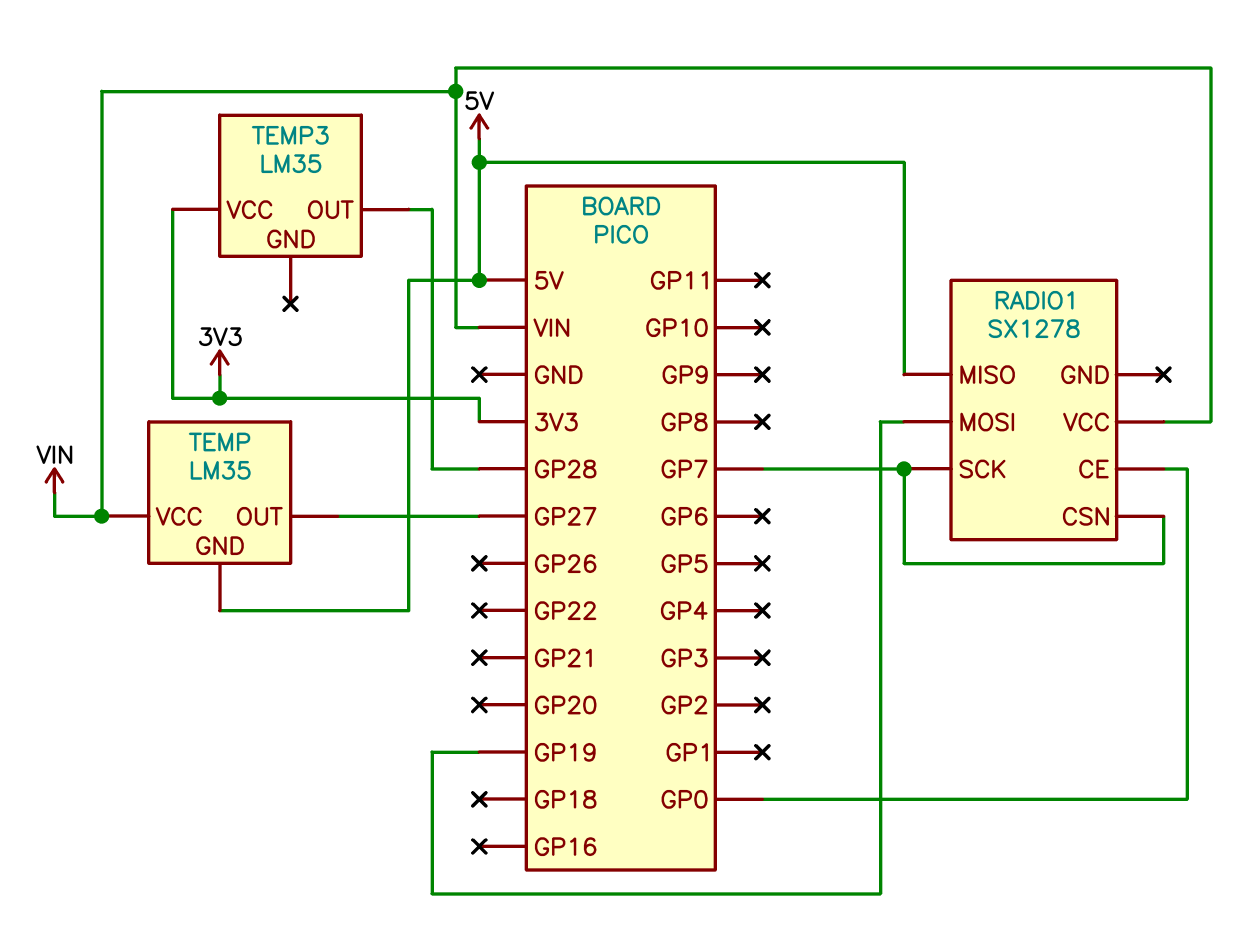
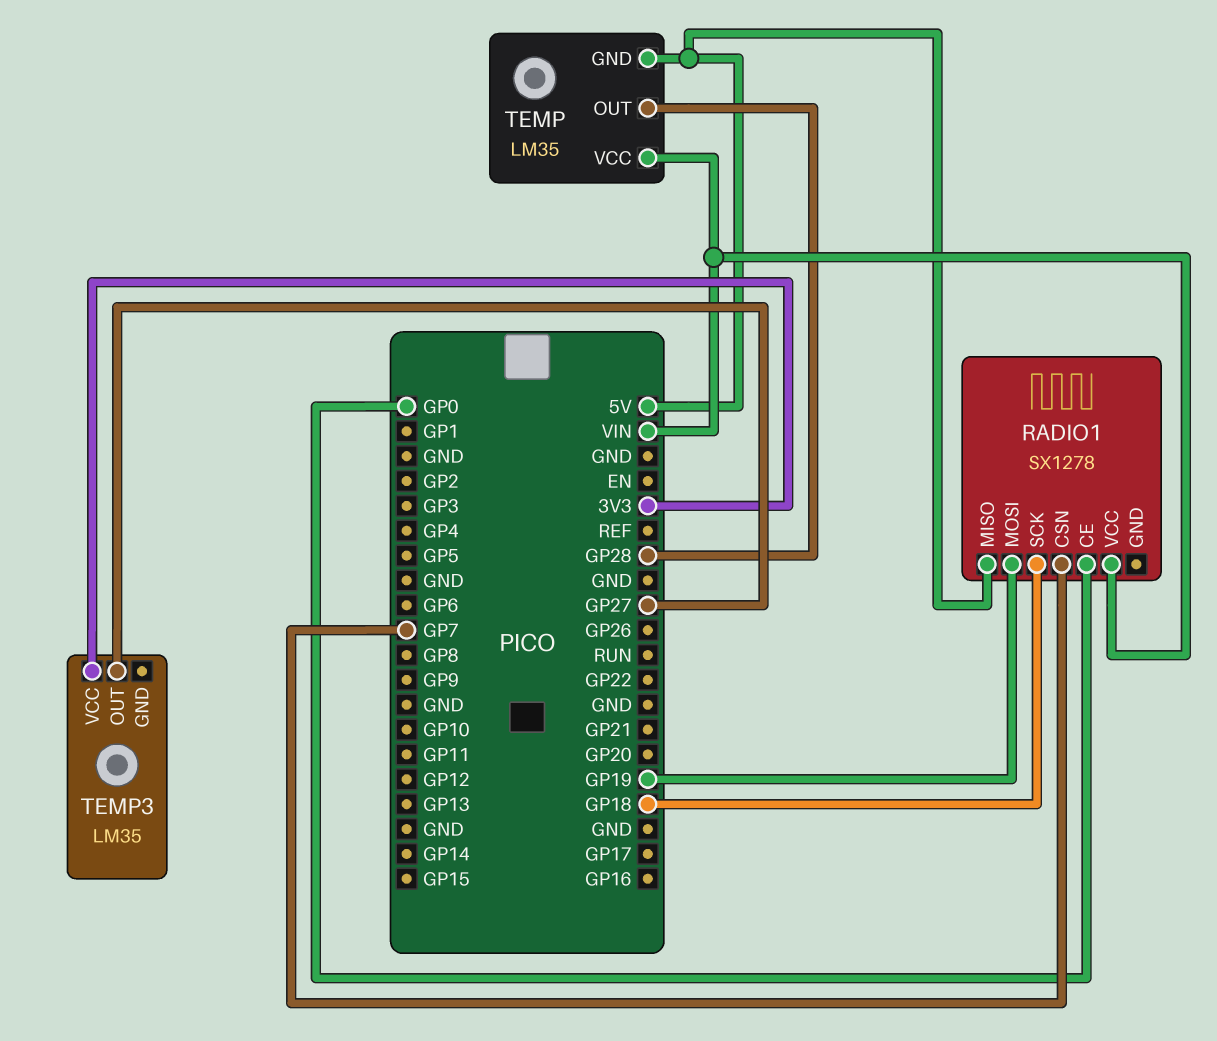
RADIO1 pin SCK: GP7 -> GP18
TEMP pin OUT: GP27 -> GP28
TEMP3 pin OUT: GP28 -> GP27

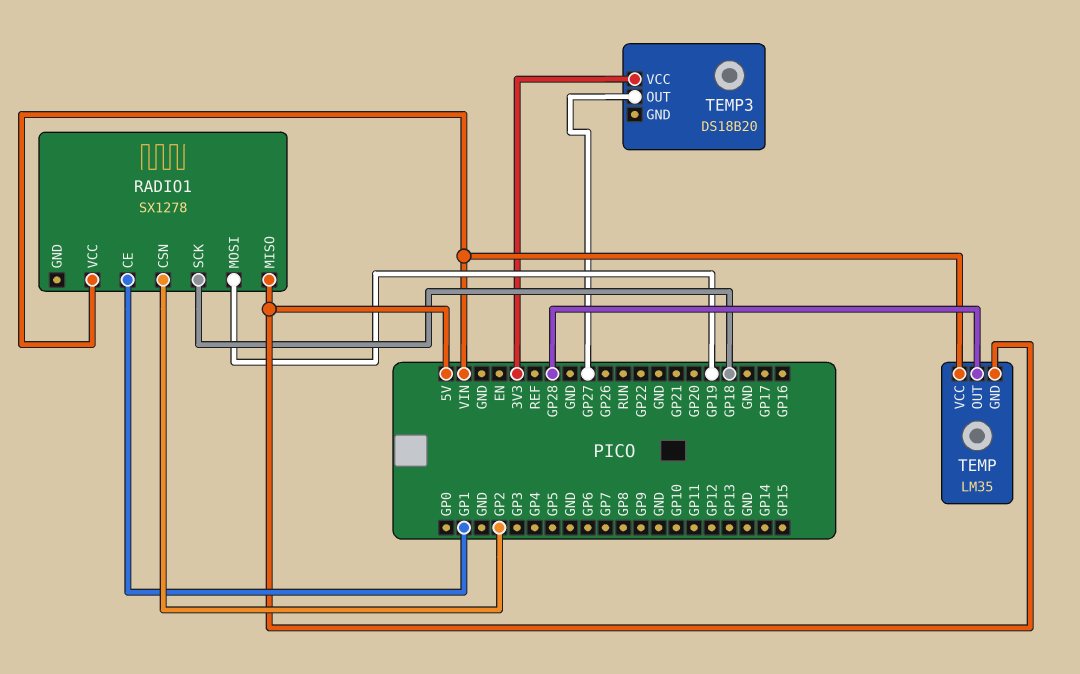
RADIO1 pin CE: GP0 -> GP1
RADIO1 pin CSN: GP7 -> GP2
TEMP3: LM35 -> DS18B20

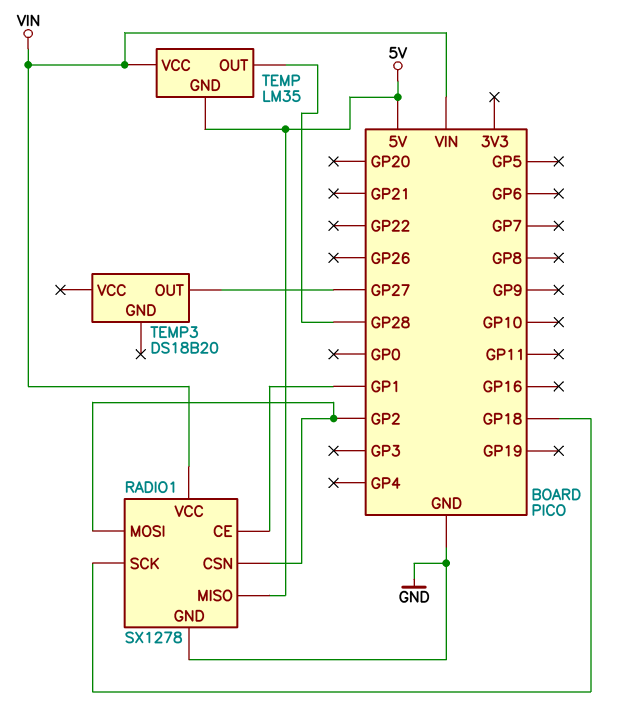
RADIO1 pin GND: none -> GND
RADIO1 pin MOSI: GP19 -> GP2
TEMP3 pin VCC: 3V3 -> none

